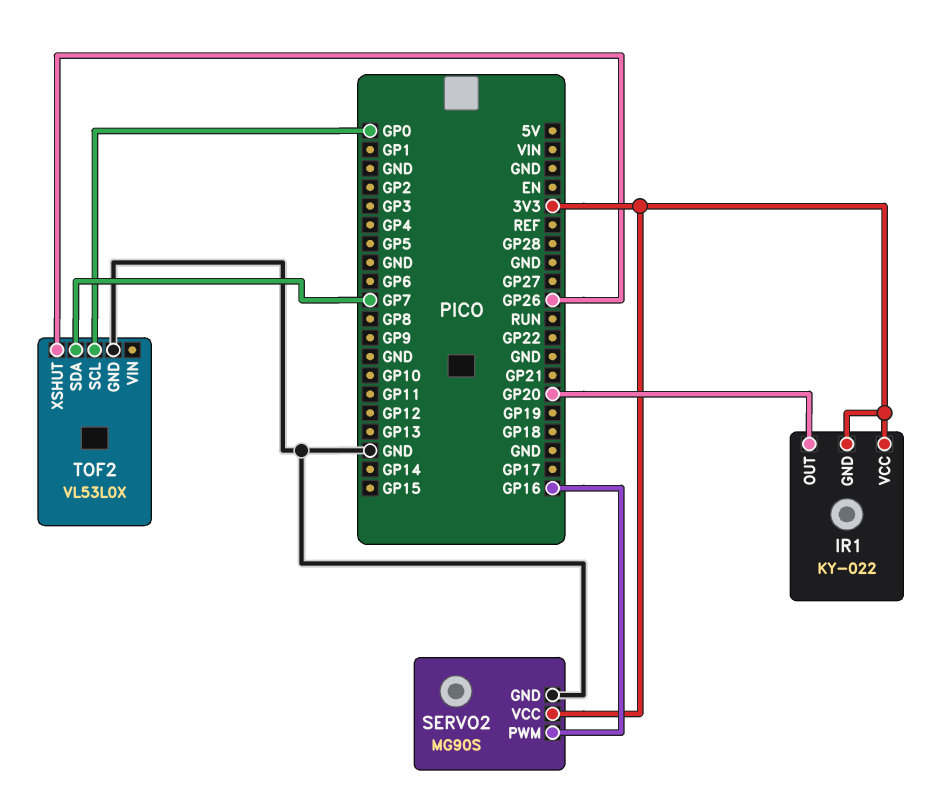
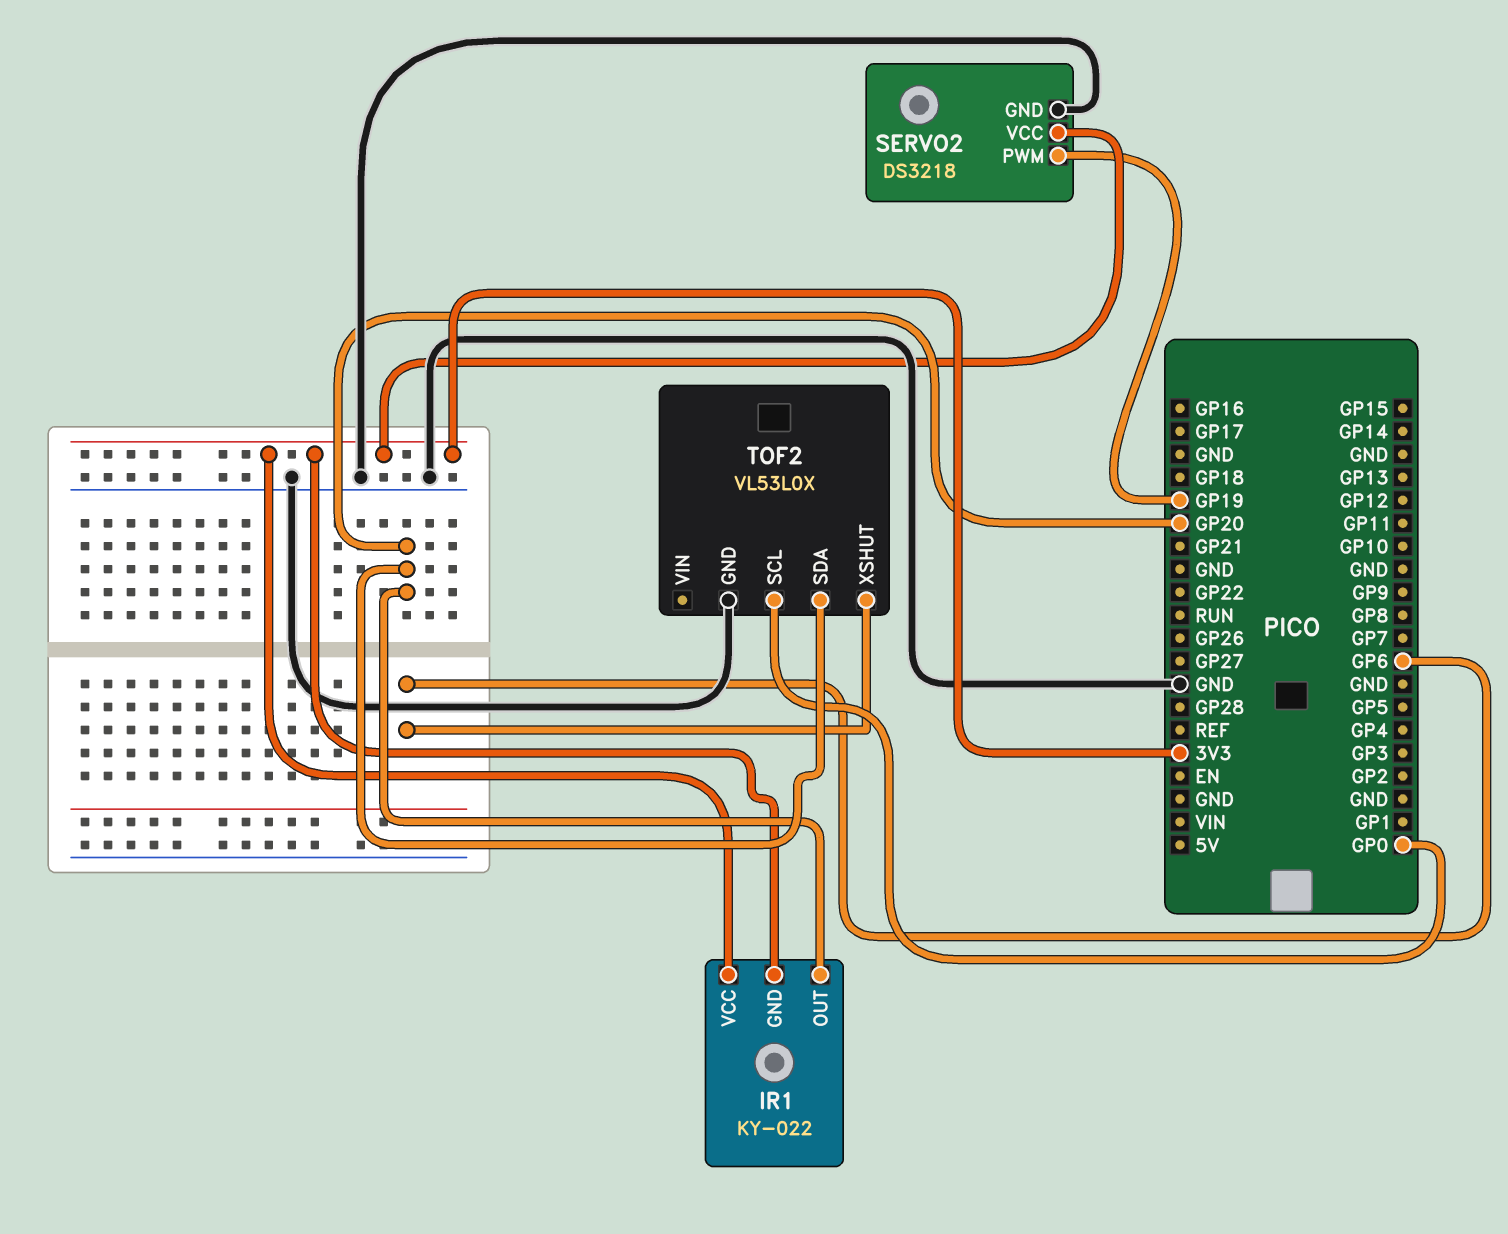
SERVO2: MG90S -> DS3218
SERVO2 pin PWM: GP16 -> GP19
TOF2 pin SDA: GP7 -> GP20
TOF2 pin XSHUT: GP26 -> GP6

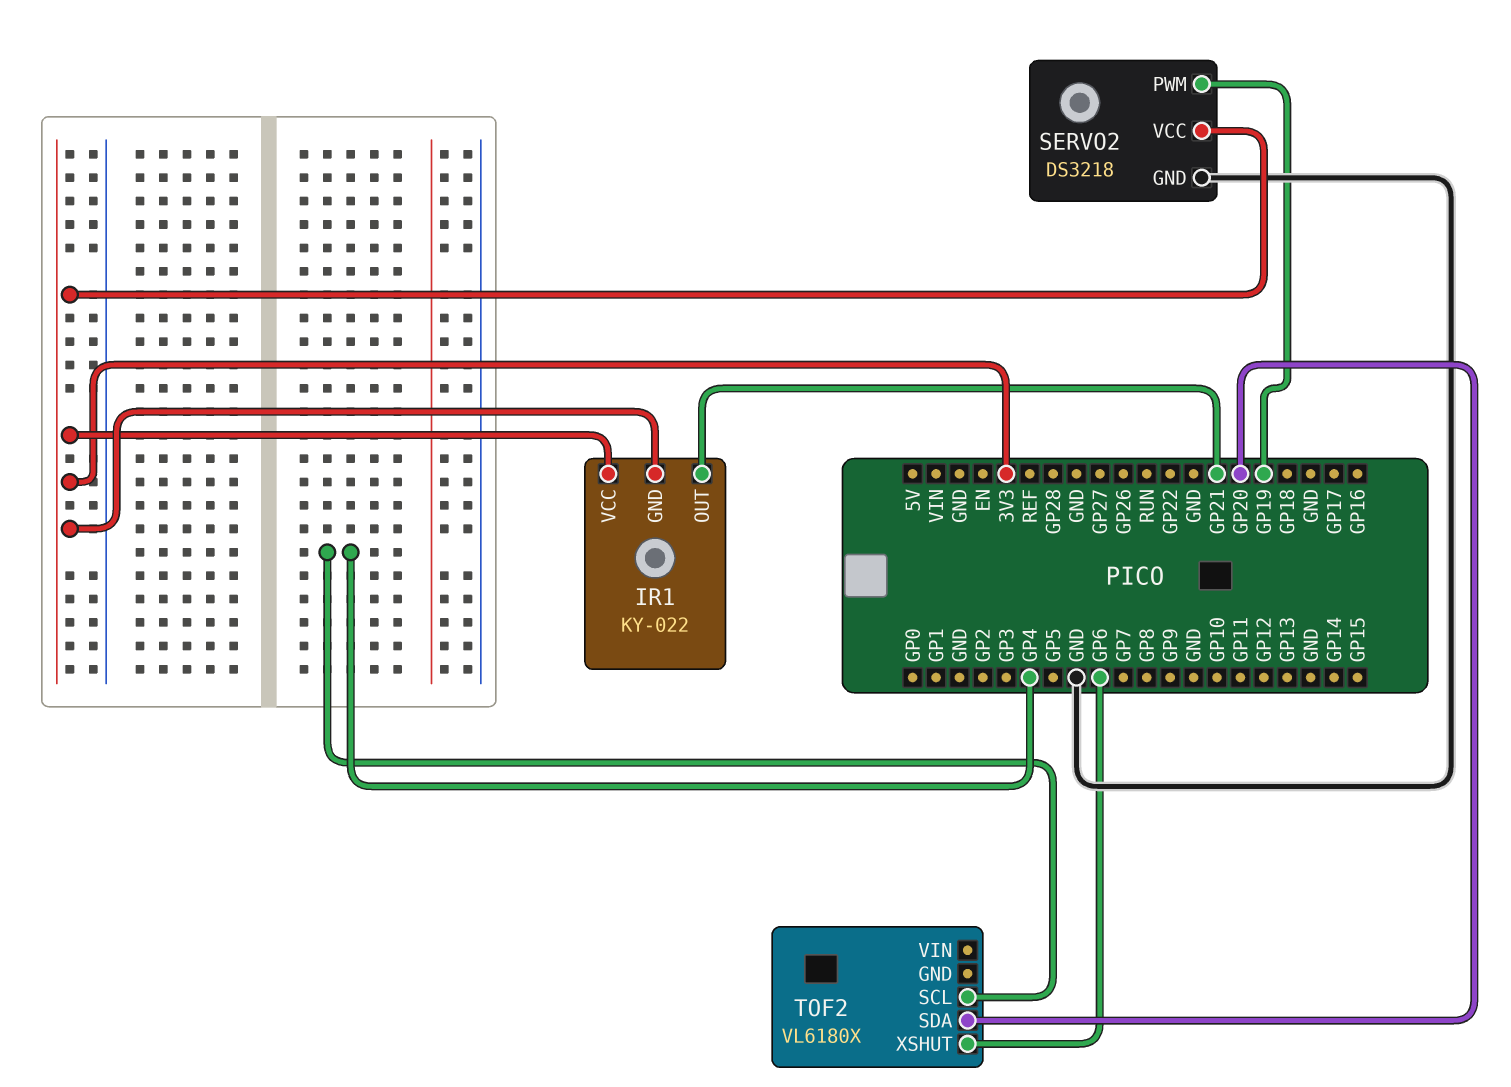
IR1 pin OUT: GP20 -> GP21
TOF2: VL53L0X -> VL6180X
TOF2 pin GND: GND -> none
TOF2 pin SCL: GP0 -> GP4

